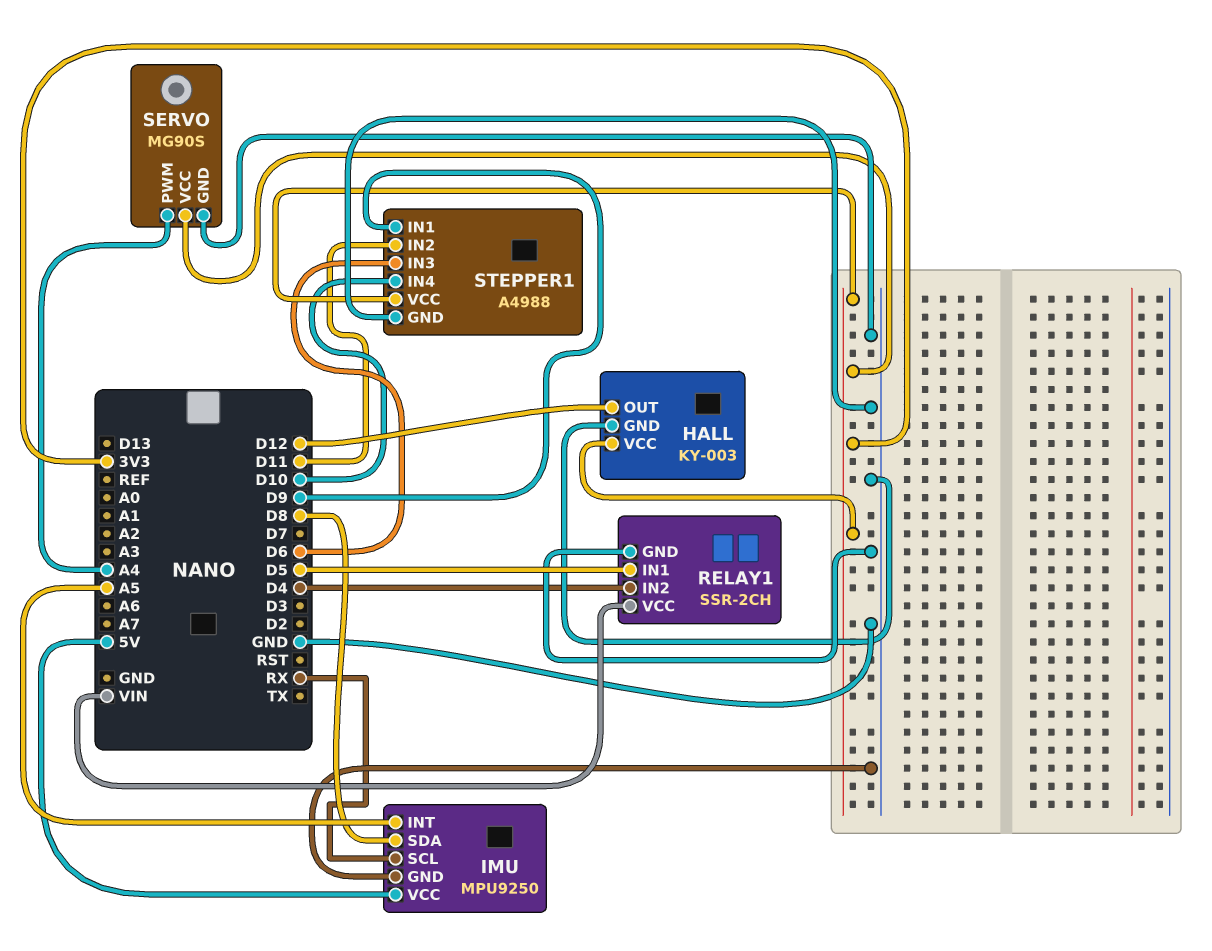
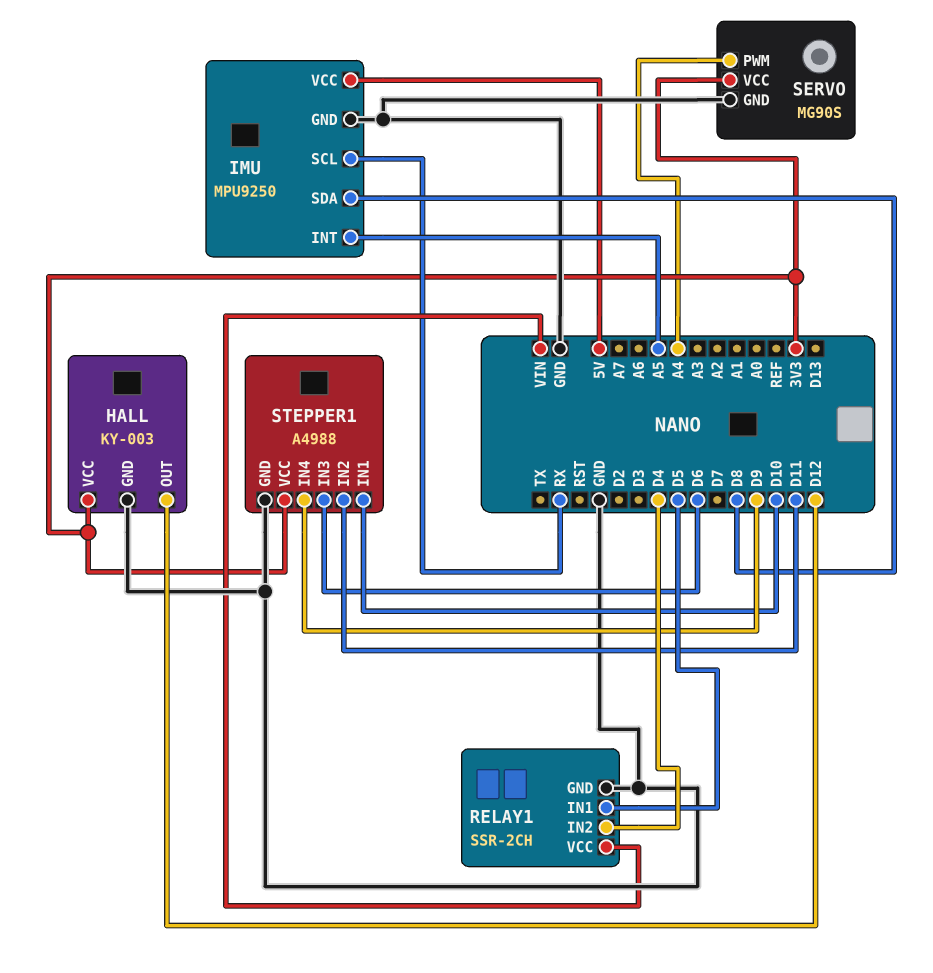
STEPPER1 pin IN1: D9 -> D10
STEPPER1 pin IN4: D10 -> D9

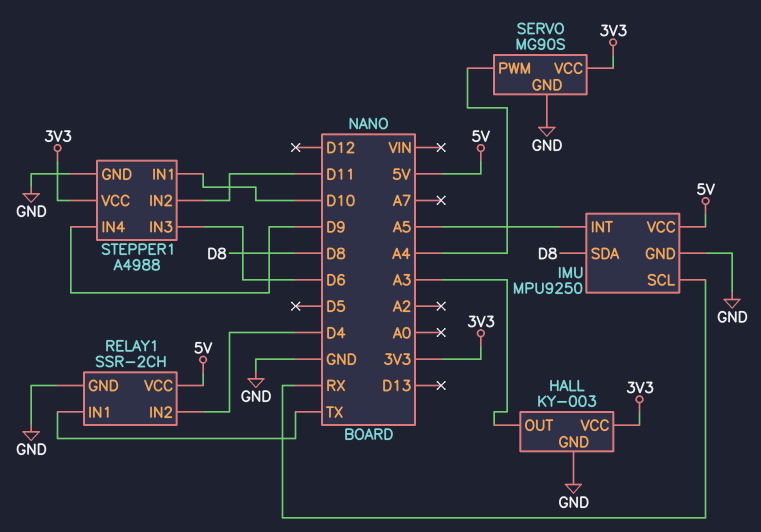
HALL pin OUT: D12 -> A3
RELAY1 pin IN1: D5 -> TX
RELAY1 pin VCC: VIN -> 5V

